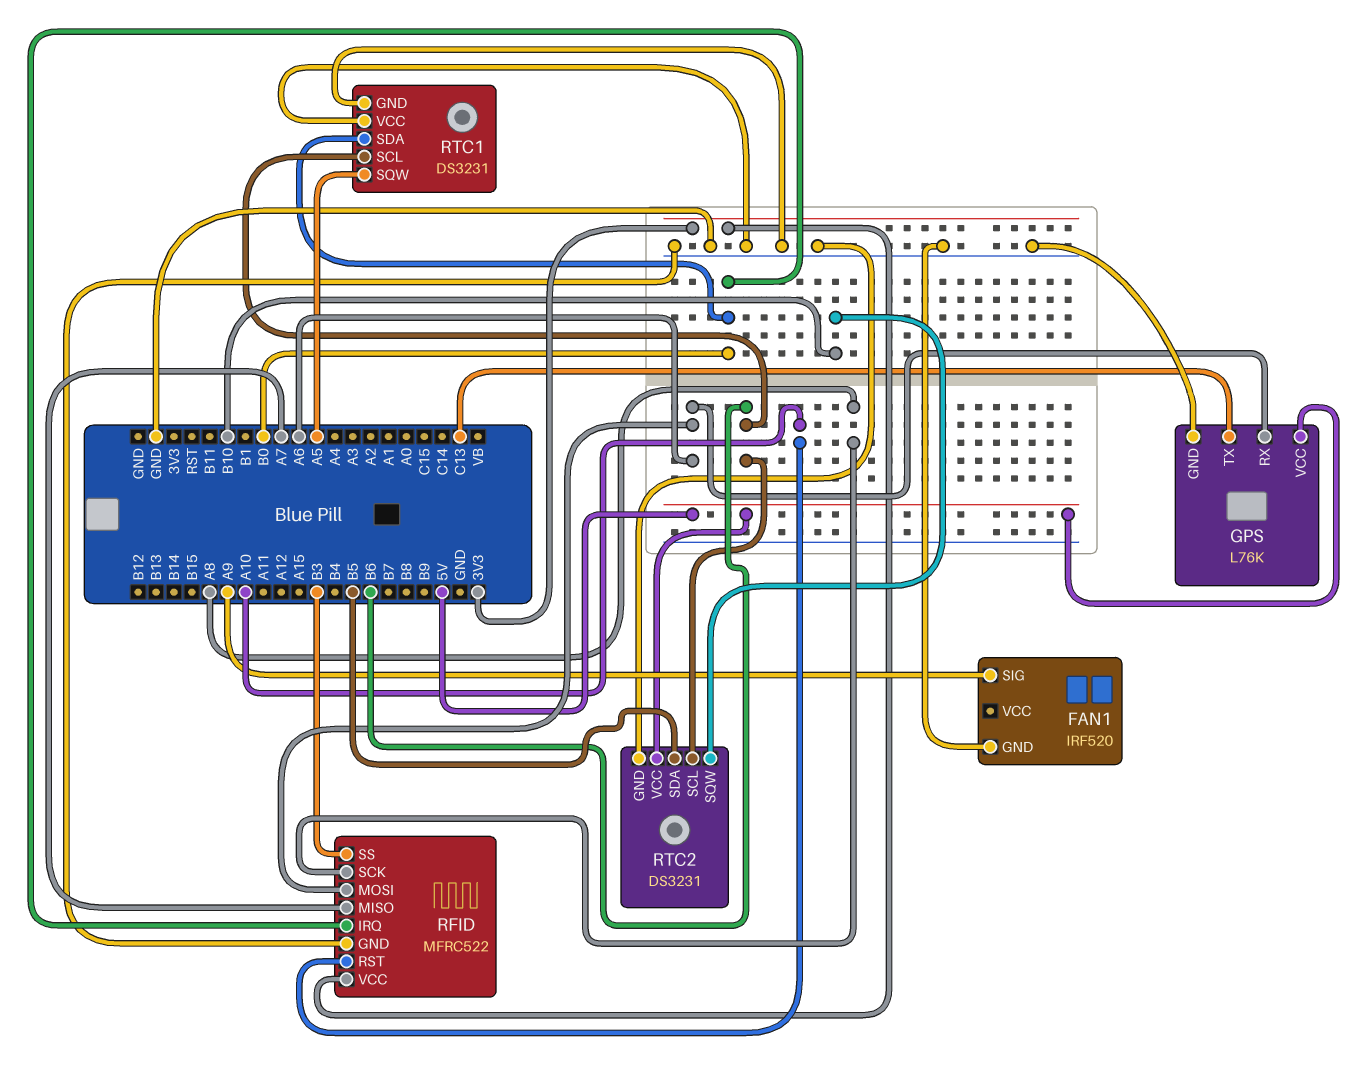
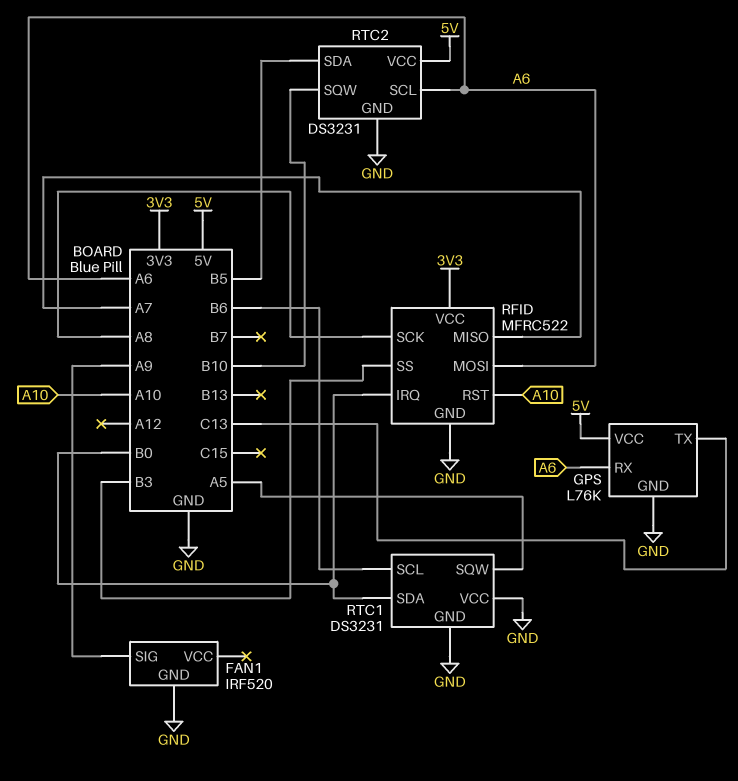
RTC2 pin SCL: B6 -> A6

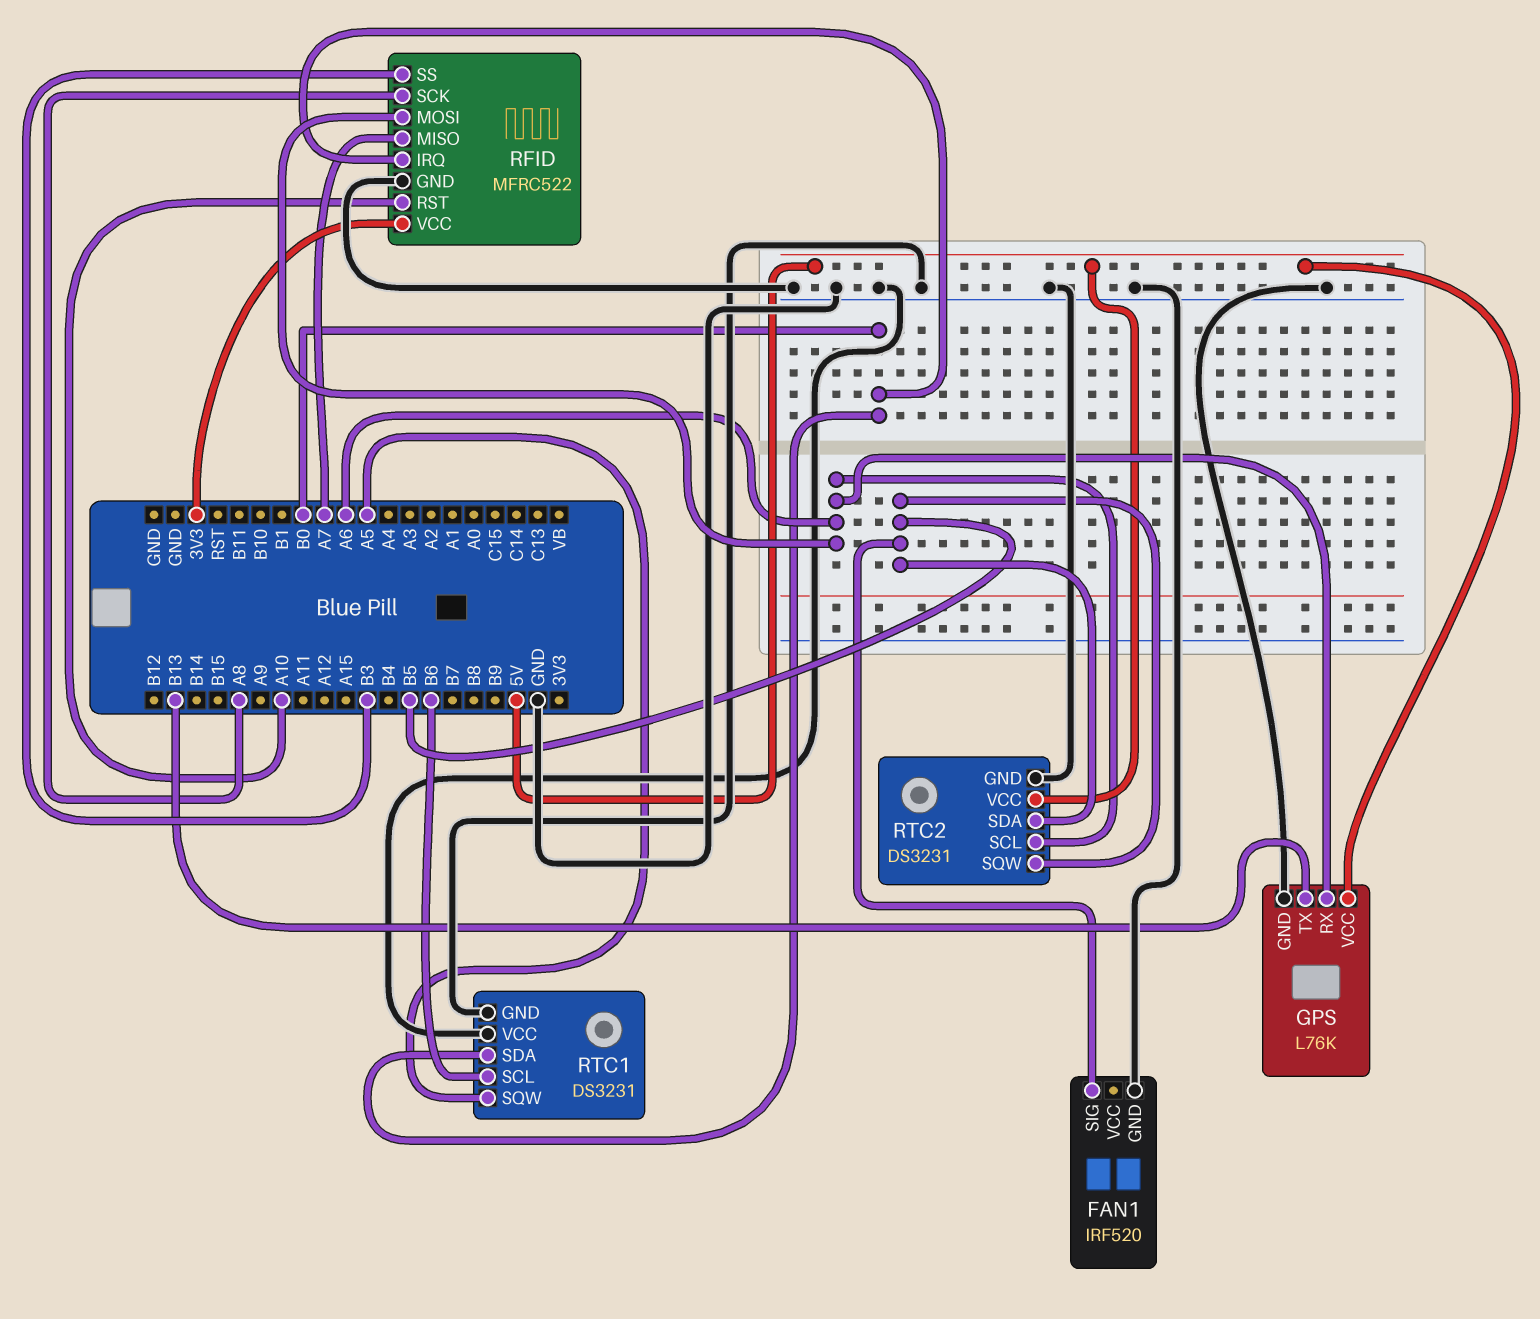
FAN1 pin SIG: A9 -> B5
GPS pin TX: C13 -> B13
RTC2 pin SQW: B10 -> B5

